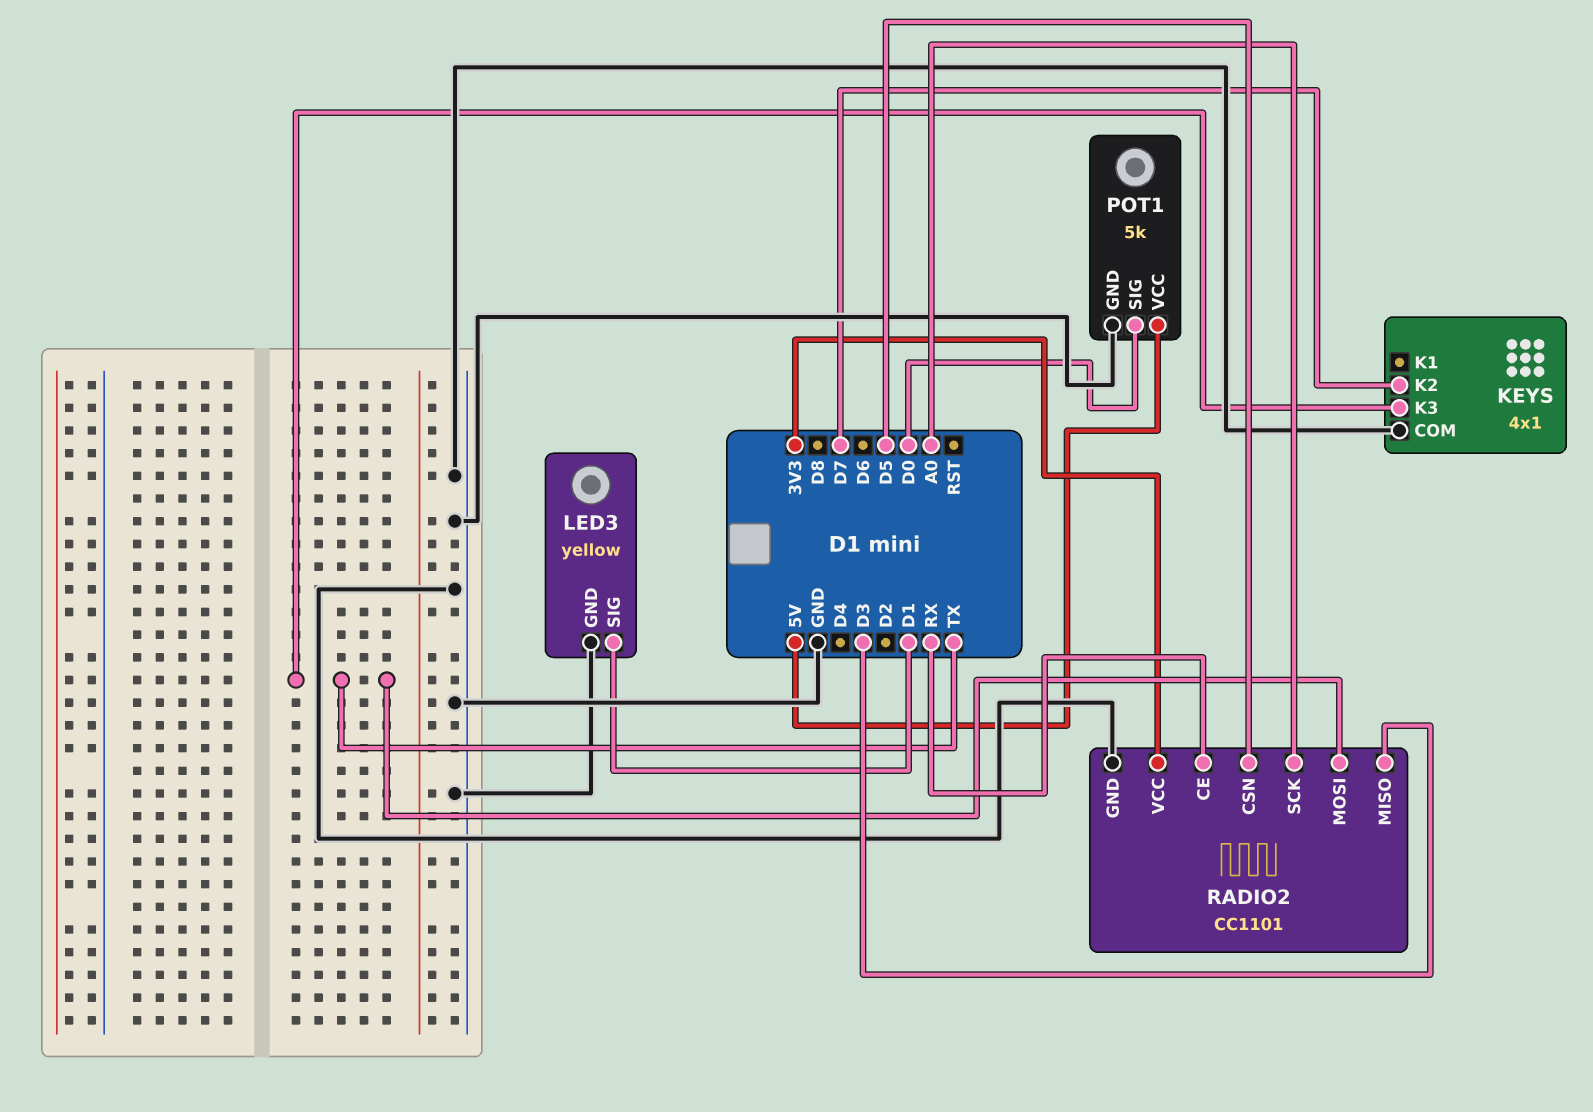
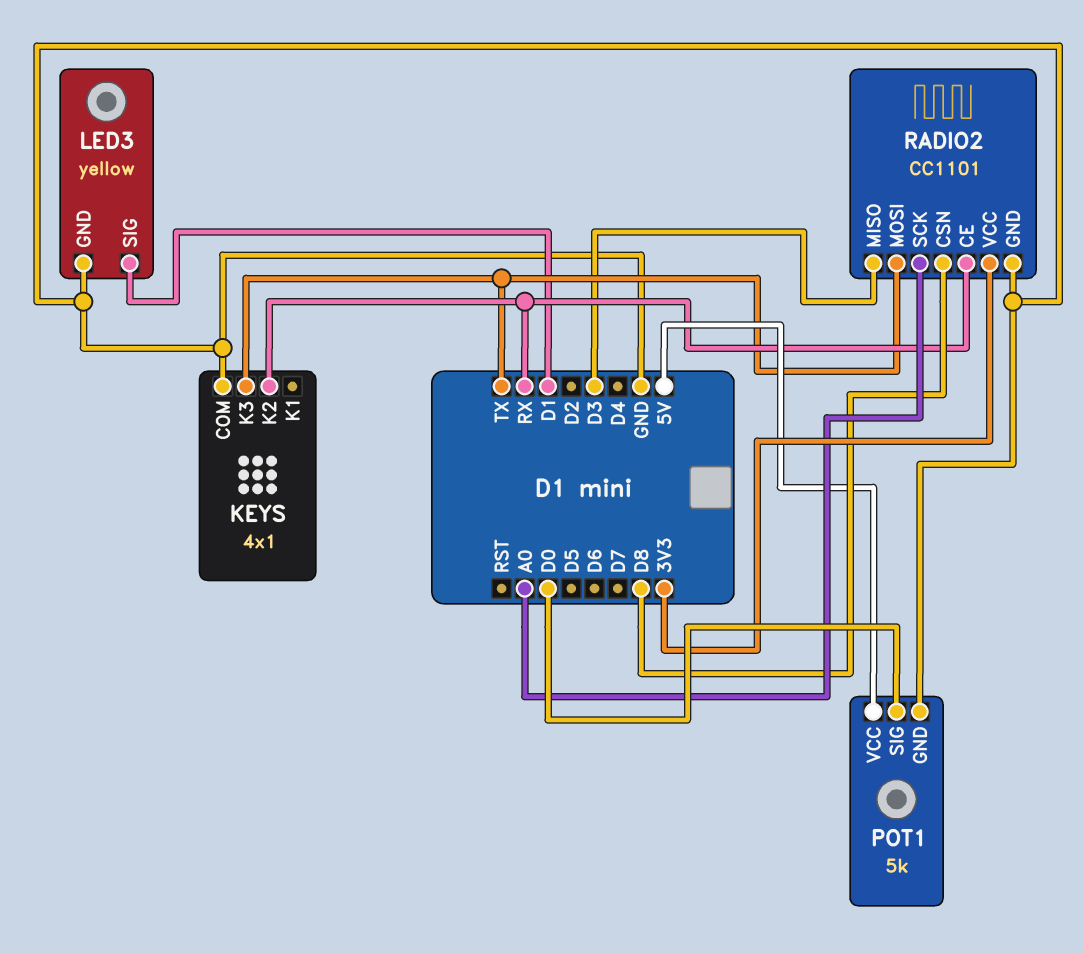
KEYS pin K2: D7 -> RX
RADIO2 pin CSN: D5 -> D8

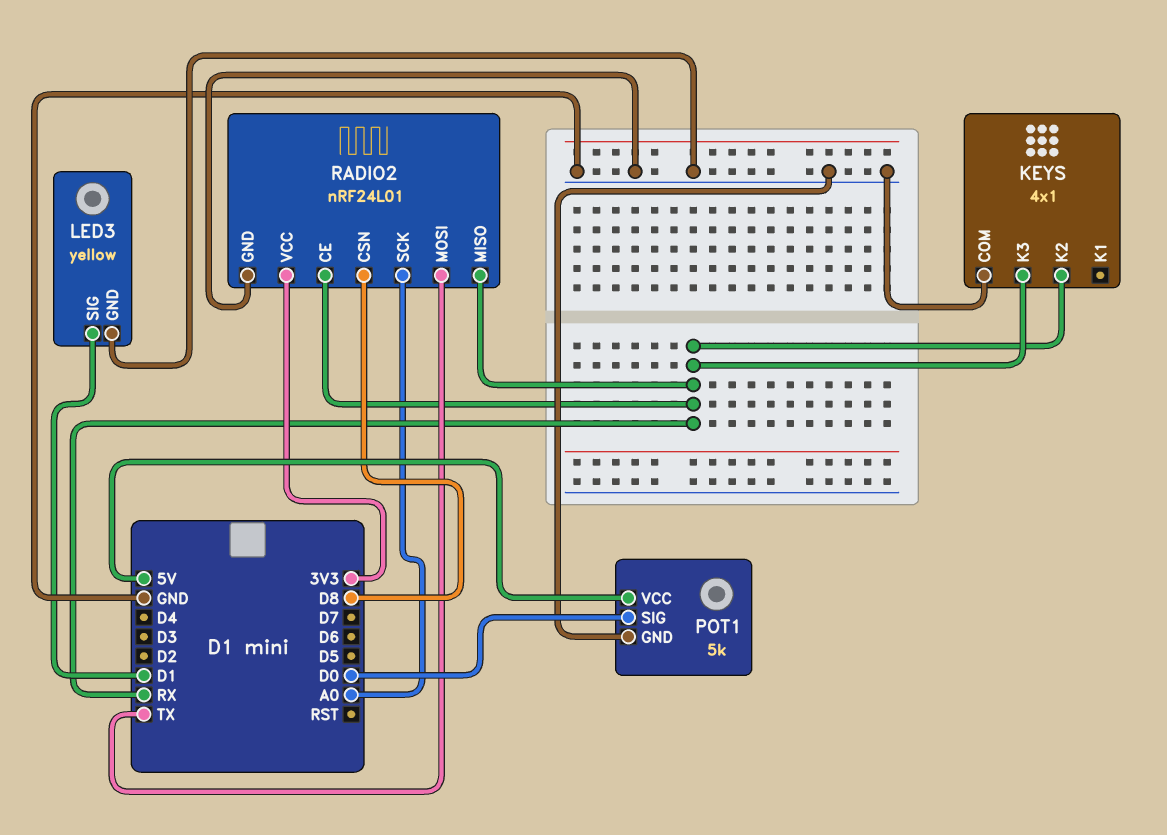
KEYS pin K3: TX -> RX
RADIO2: CC1101 -> nRF24L01
RADIO2 pin MISO: D3 -> RX

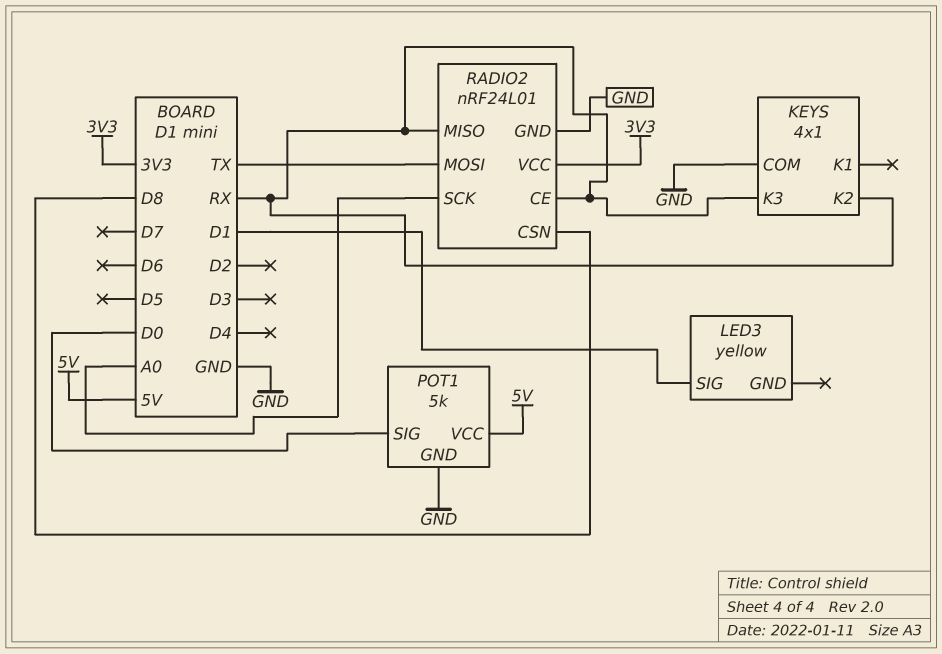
LED3 pin GND: GND -> none

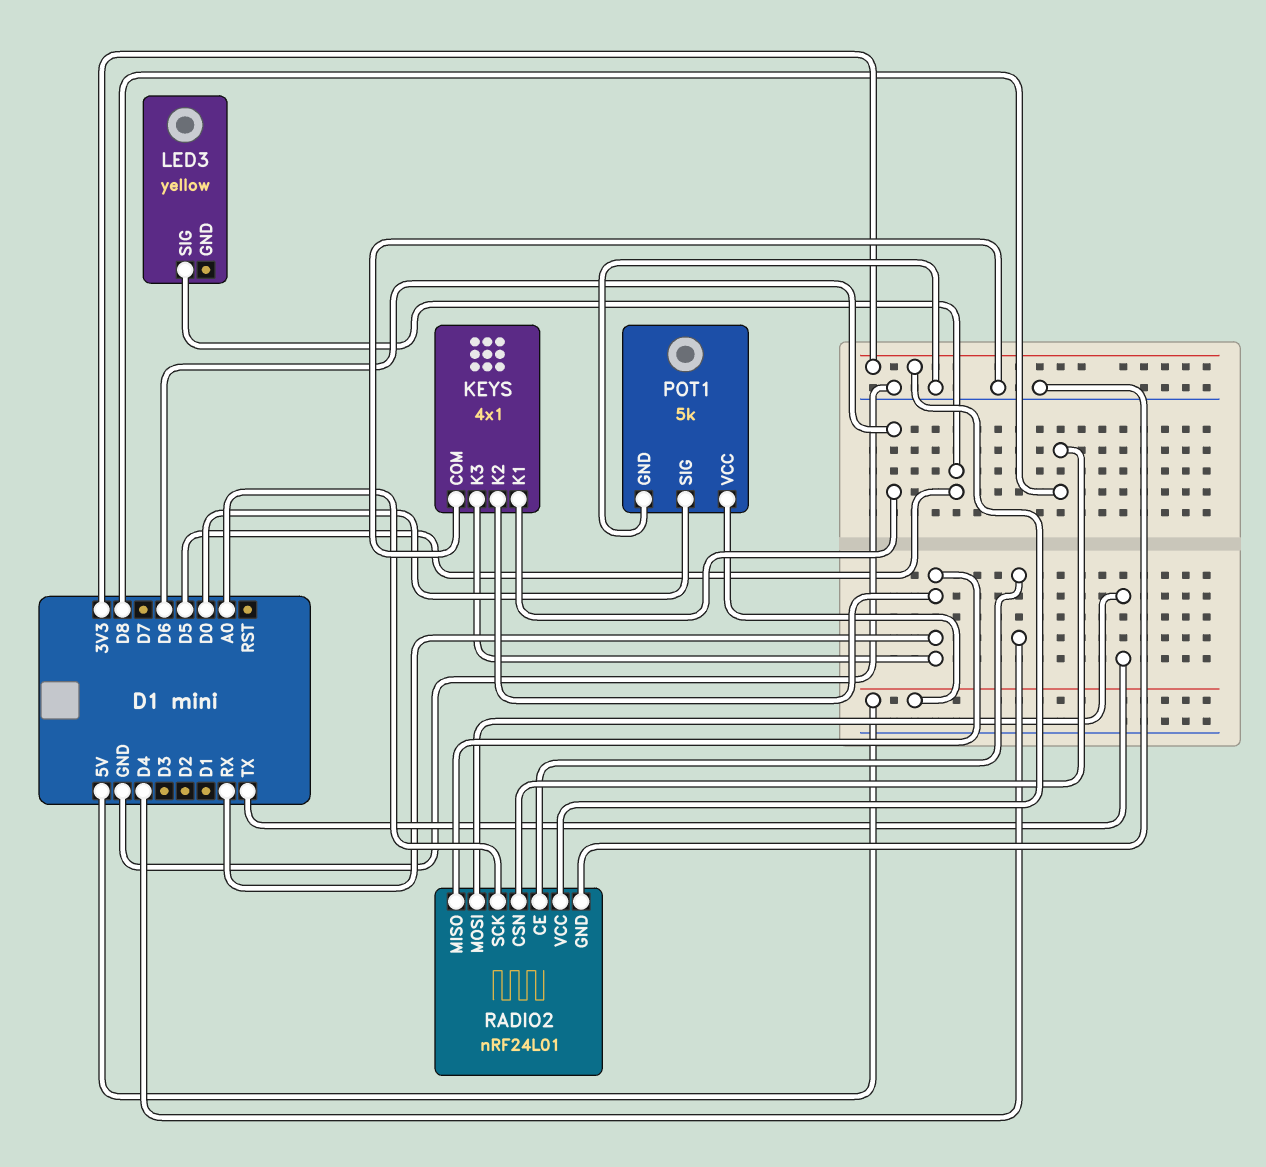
KEYS pin K1: none -> D6
LED3 pin SIG: D1 -> D5
RADIO2 pin CE: RX -> D4

